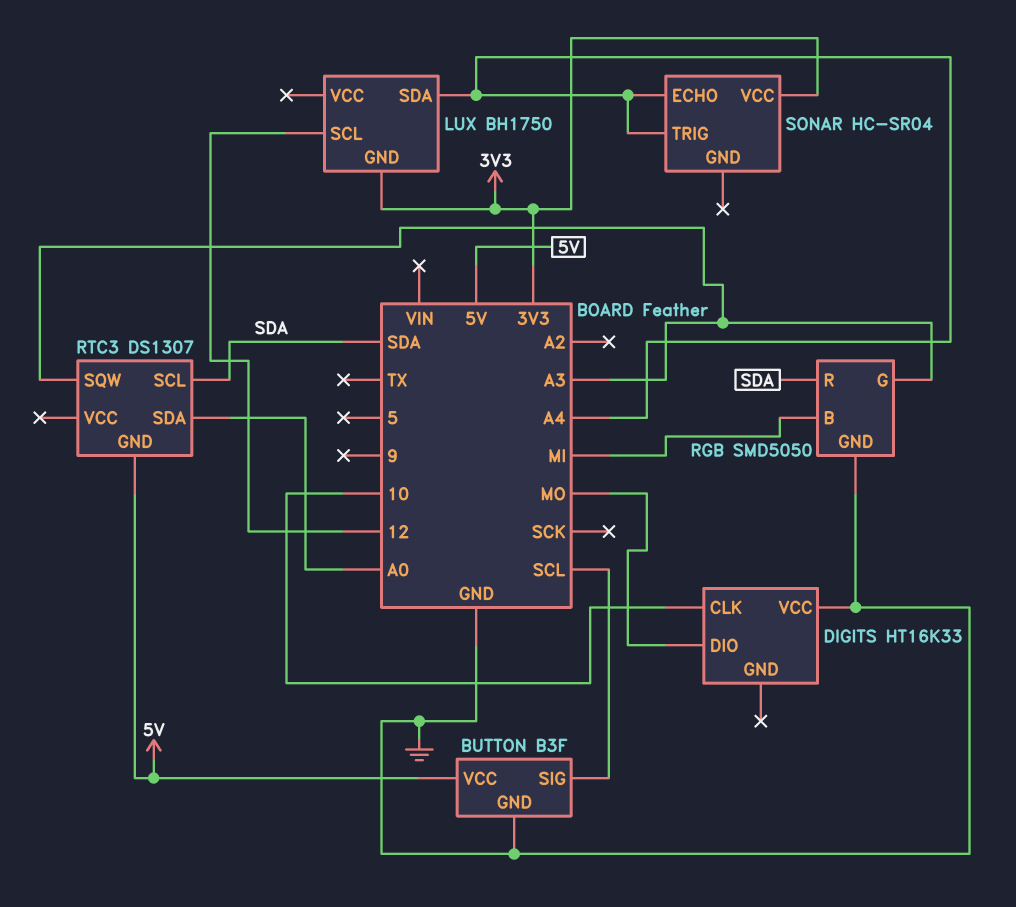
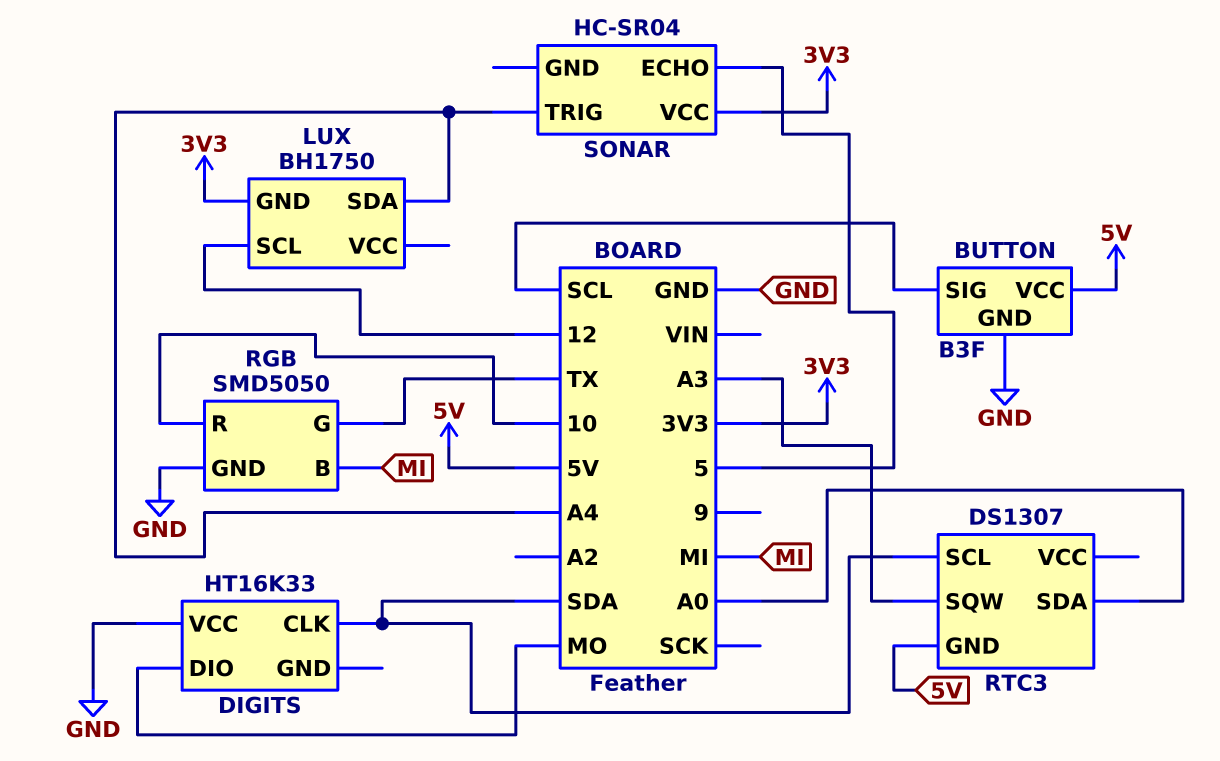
DIGITS pin CLK: 10 -> SDA
RGB pin G: A3 -> TX
RGB pin R: SDA -> 10
SONAR pin ECHO: A4 -> 5

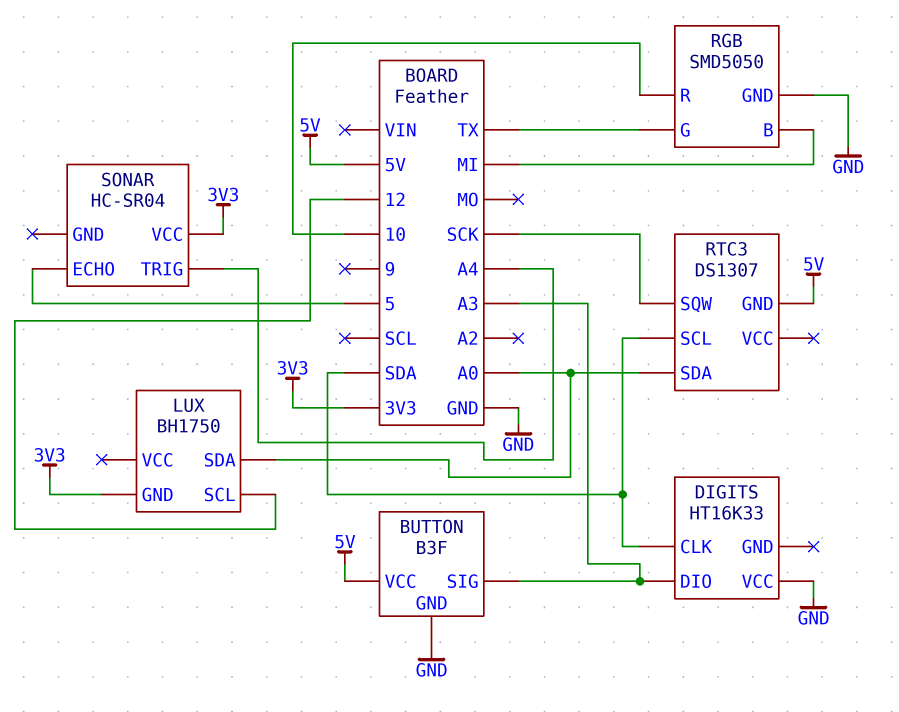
BUTTON pin SIG: SCL -> A3
DIGITS pin DIO: MO -> A3
LUX pin SDA: A4 -> A0
RTC3 pin SQW: A3 -> SCK

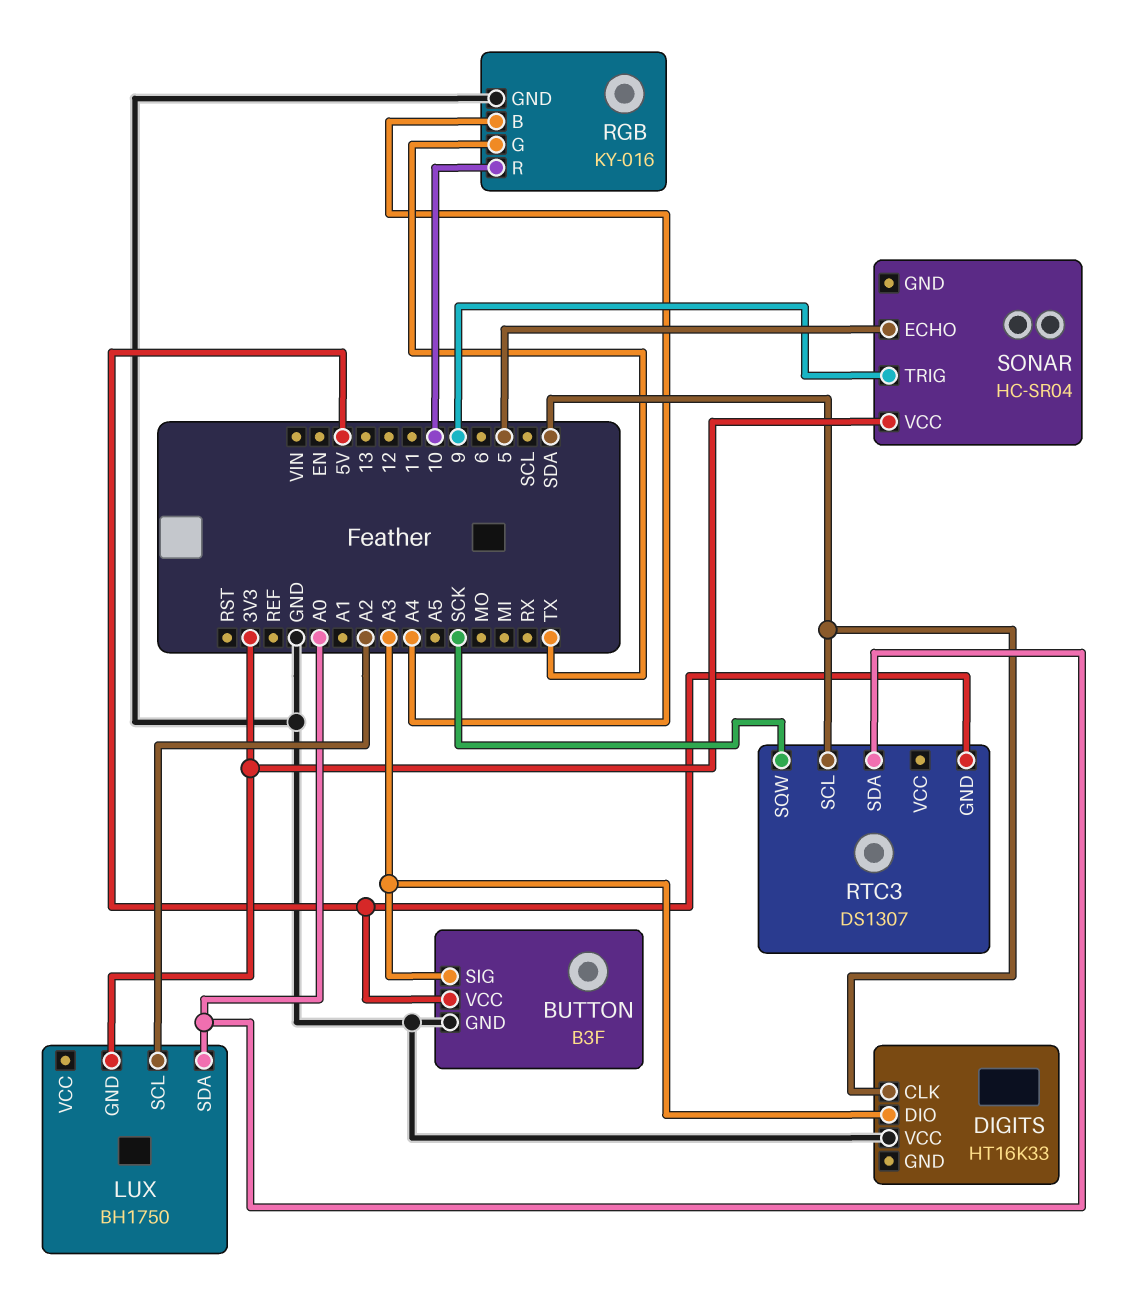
LUX pin SCL: 12 -> A2
RGB: SMD5050 -> KY-016
RGB pin B: MI -> A4
SONAR pin TRIG: A4 -> 9

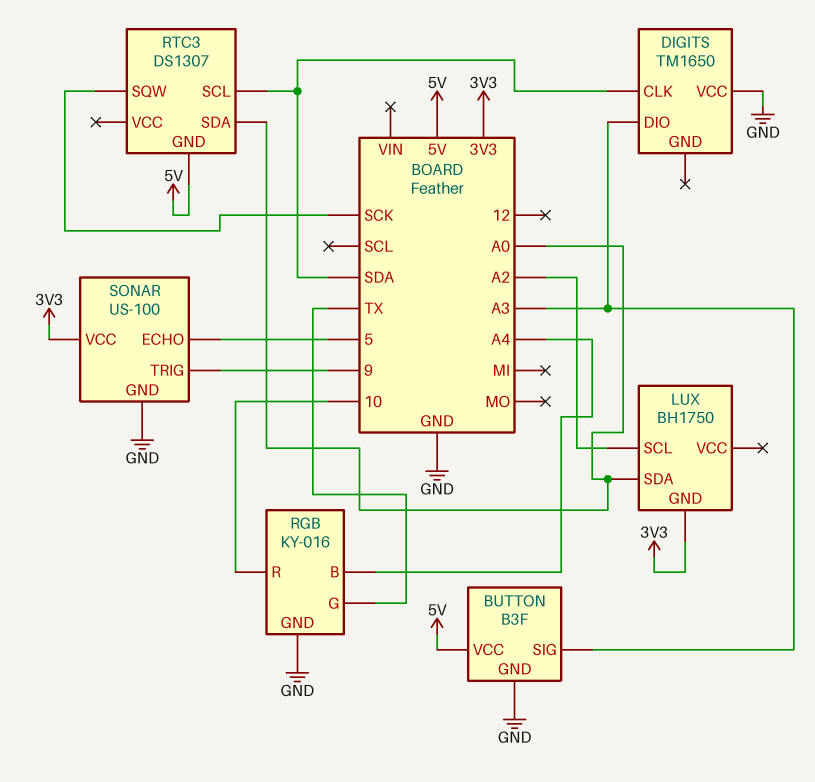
DIGITS: HT16K33 -> TM1650
SONAR: HC-SR04 -> US-100
SONAR pin GND: none -> GND

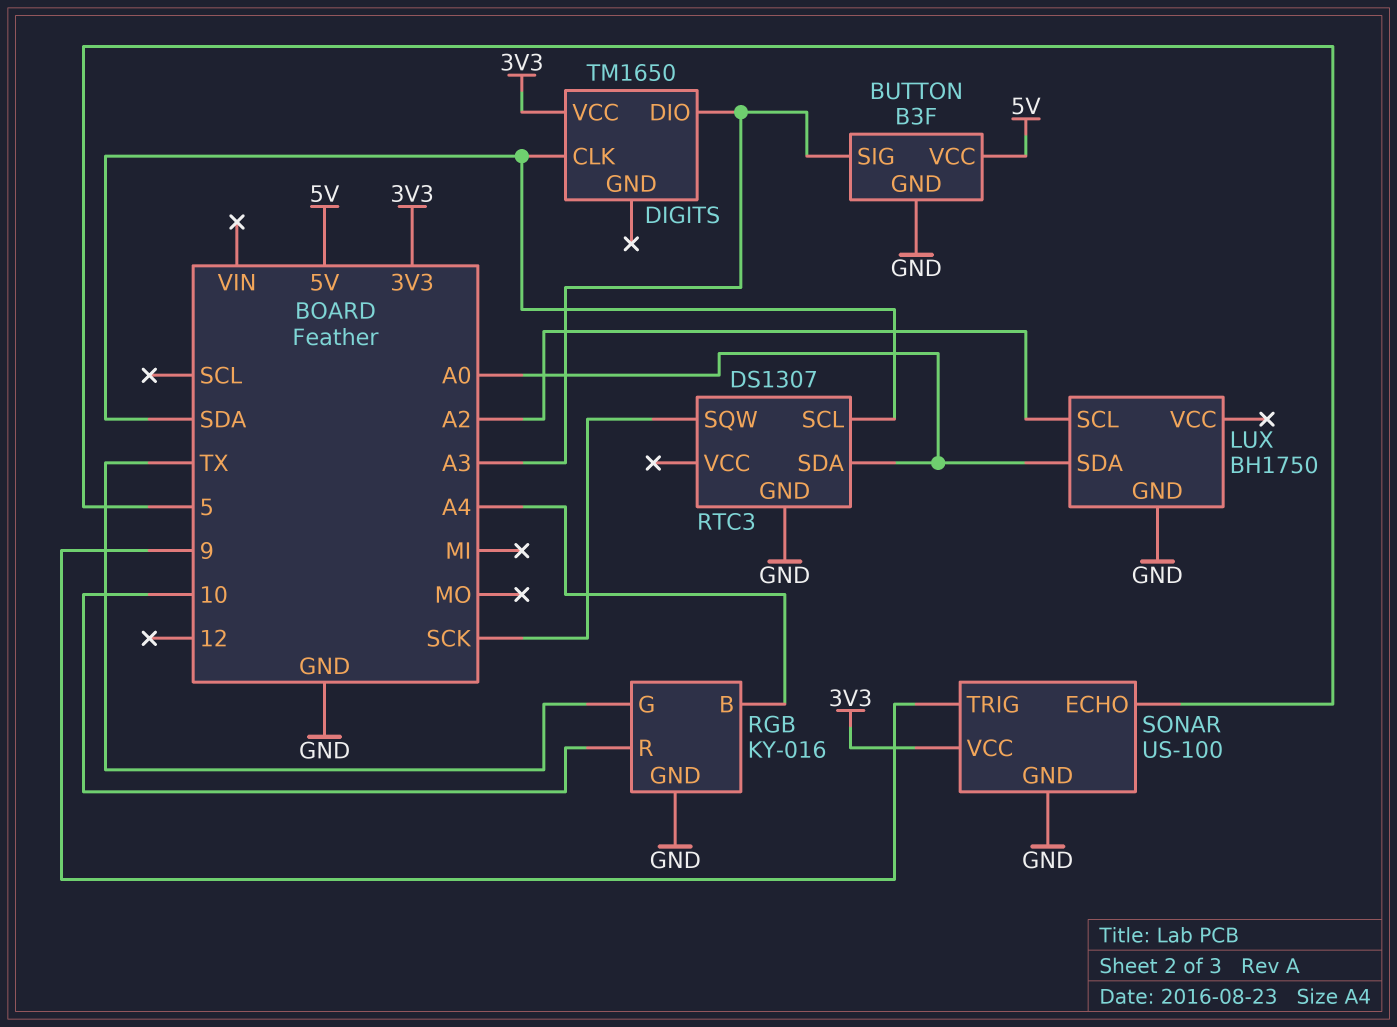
DIGITS pin VCC: GND -> 3V3
LUX pin GND: 3V3 -> GND
RTC3 pin GND: 5V -> GND

